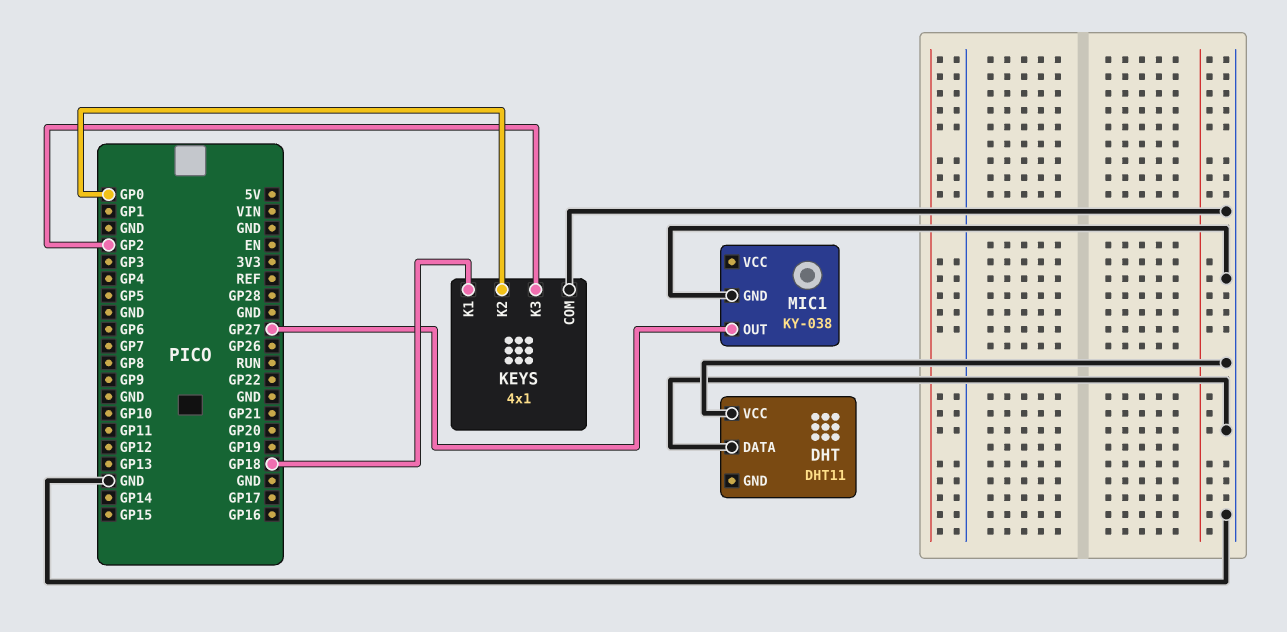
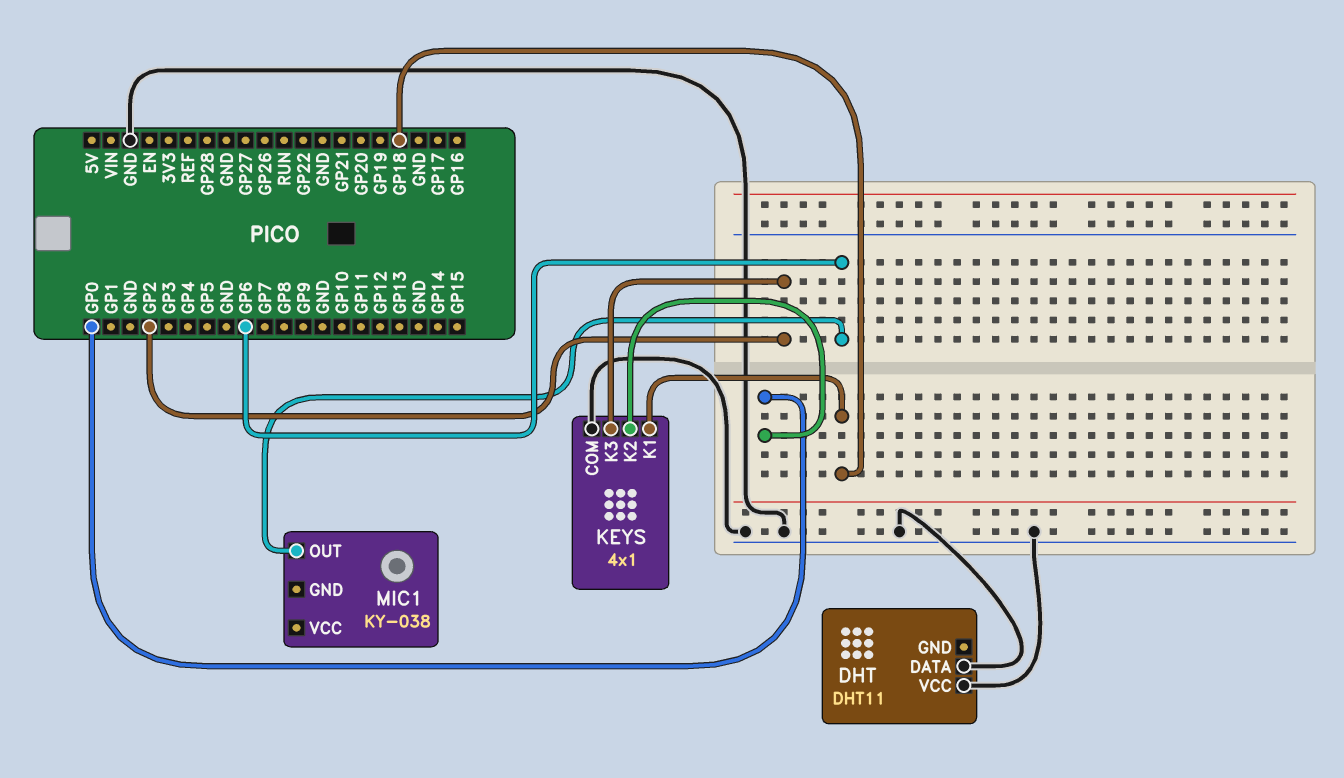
MIC1 pin GND: GND -> none
MIC1 pin OUT: GP27 -> GP6

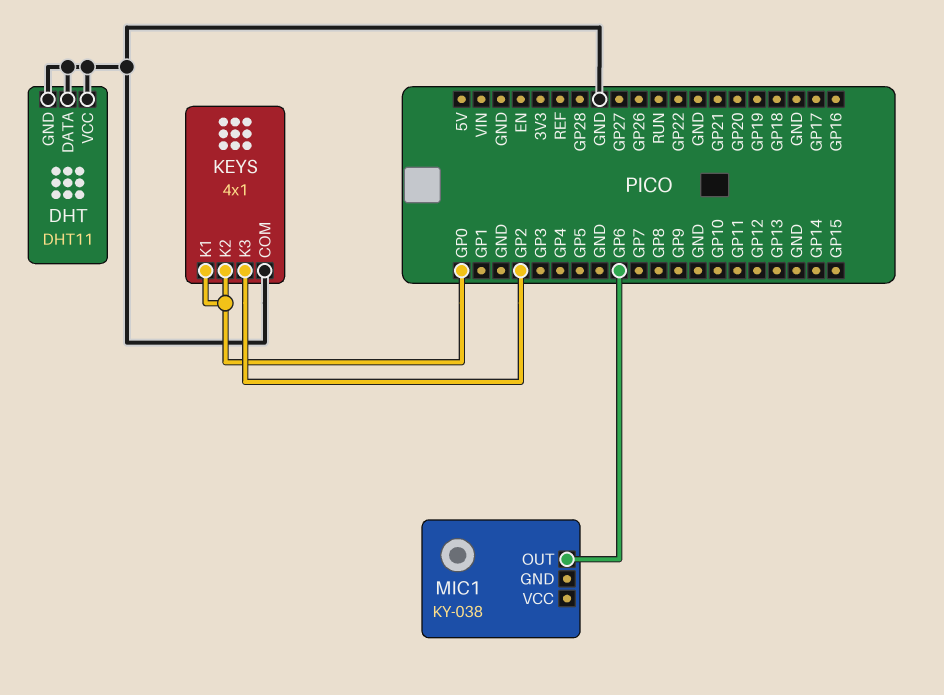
DHT pin GND: none -> GND
KEYS pin K1: GP18 -> GP0

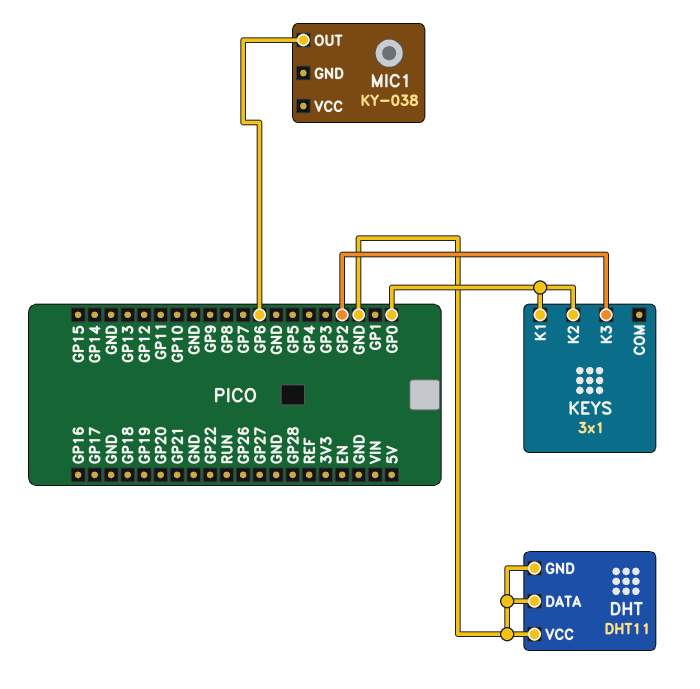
KEYS: 4x1 -> 3x1
KEYS pin COM: GND -> none

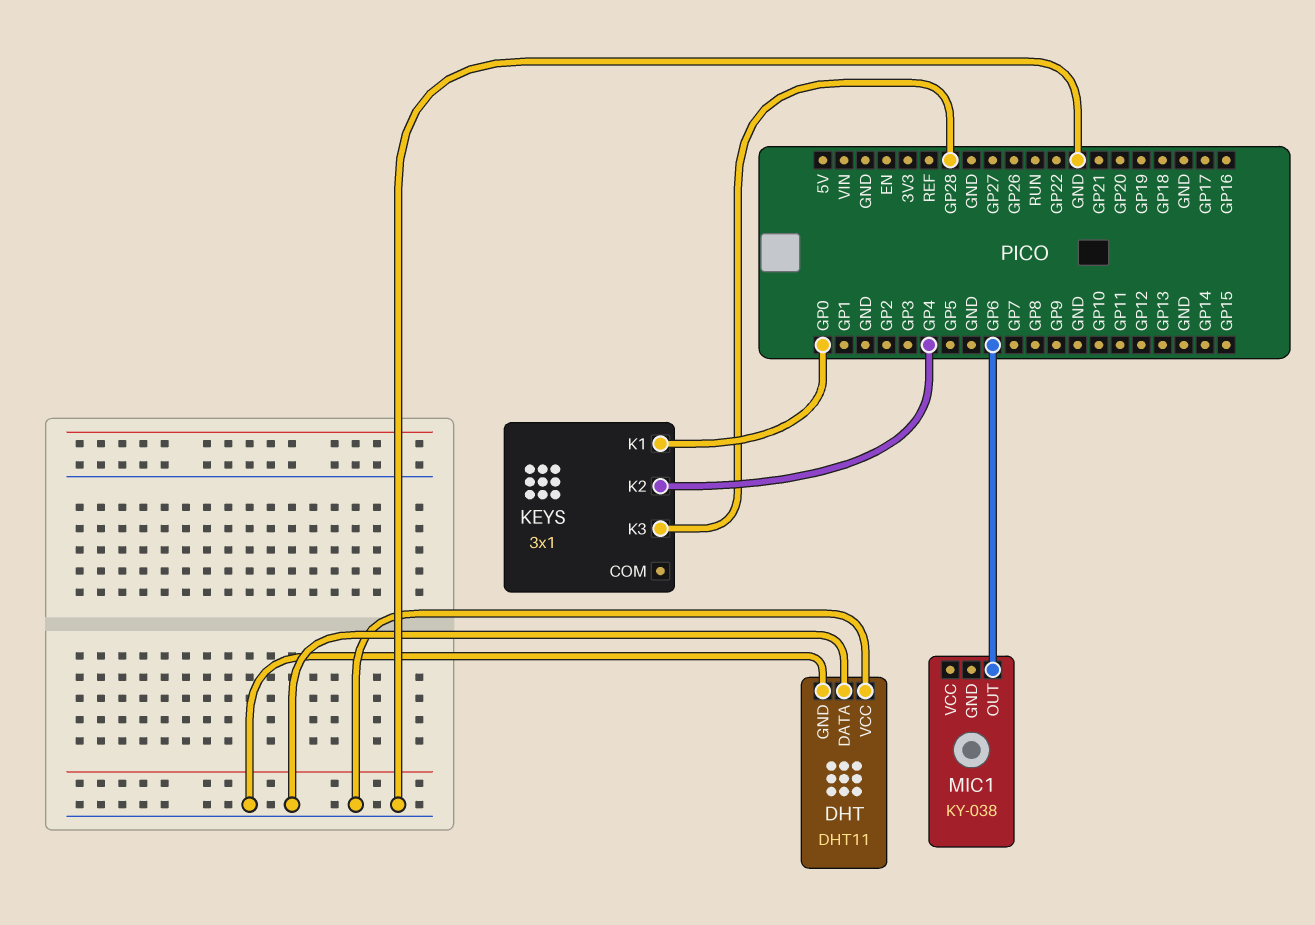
KEYS pin K2: GP0 -> GP4
KEYS pin K3: GP2 -> GP28

